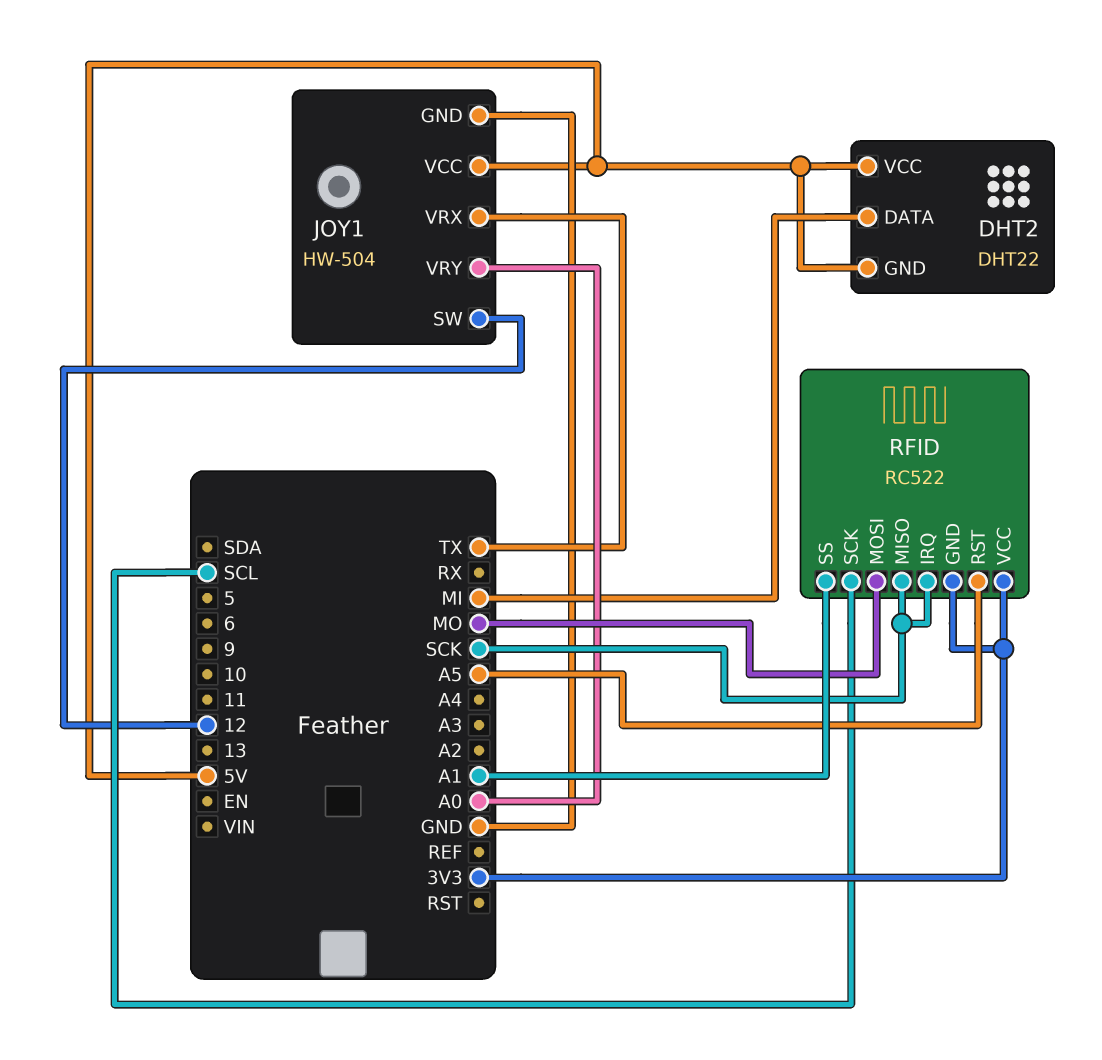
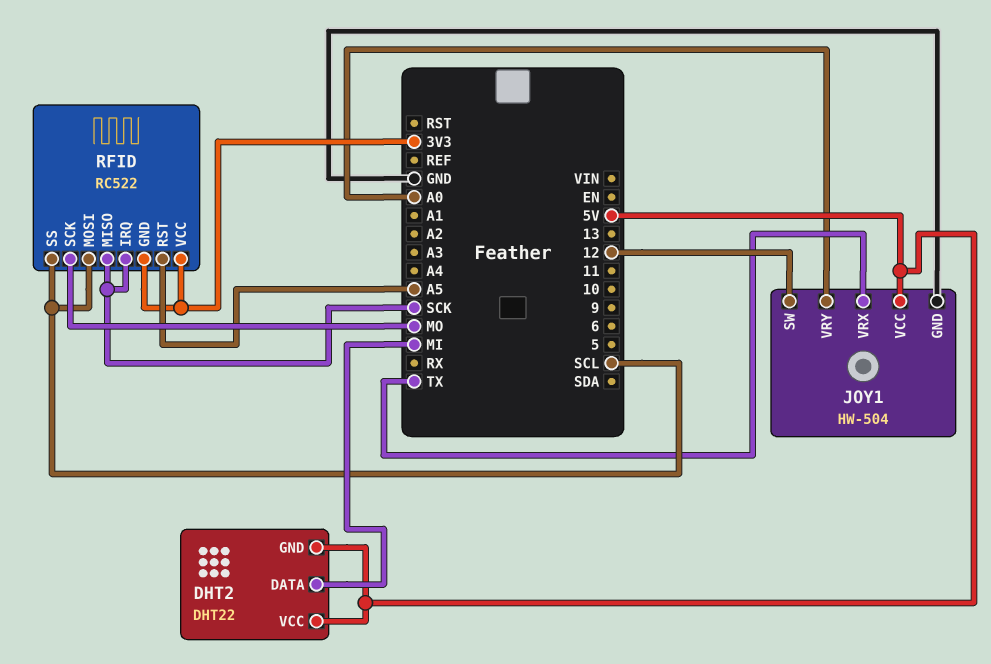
RFID pin MOSI: MO -> SCL
RFID pin SCK: SCL -> MO
RFID pin SS: A1 -> SCL

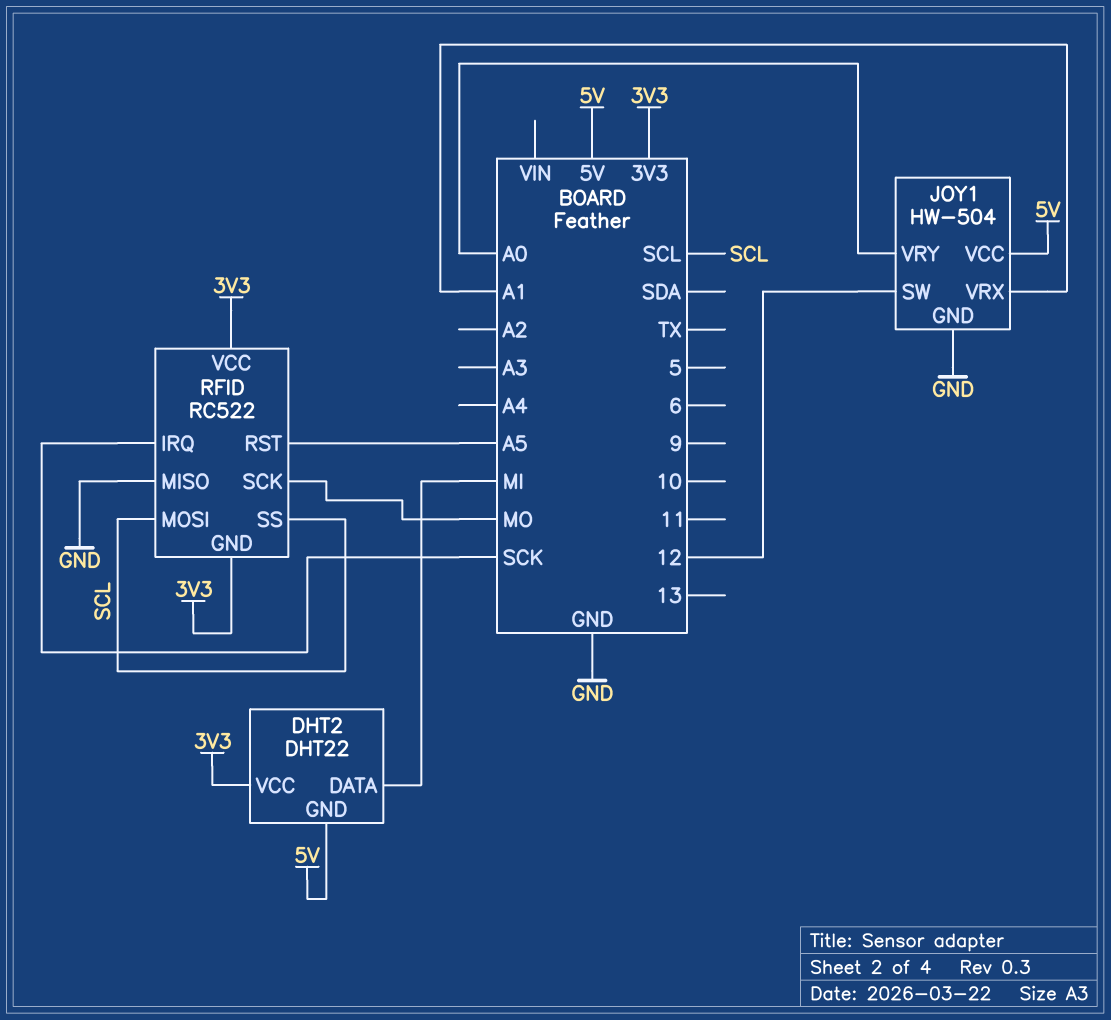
DHT2 pin VCC: 5V -> 3V3
JOY1 pin VRX: TX -> A1
RFID pin MISO: SCK -> GND

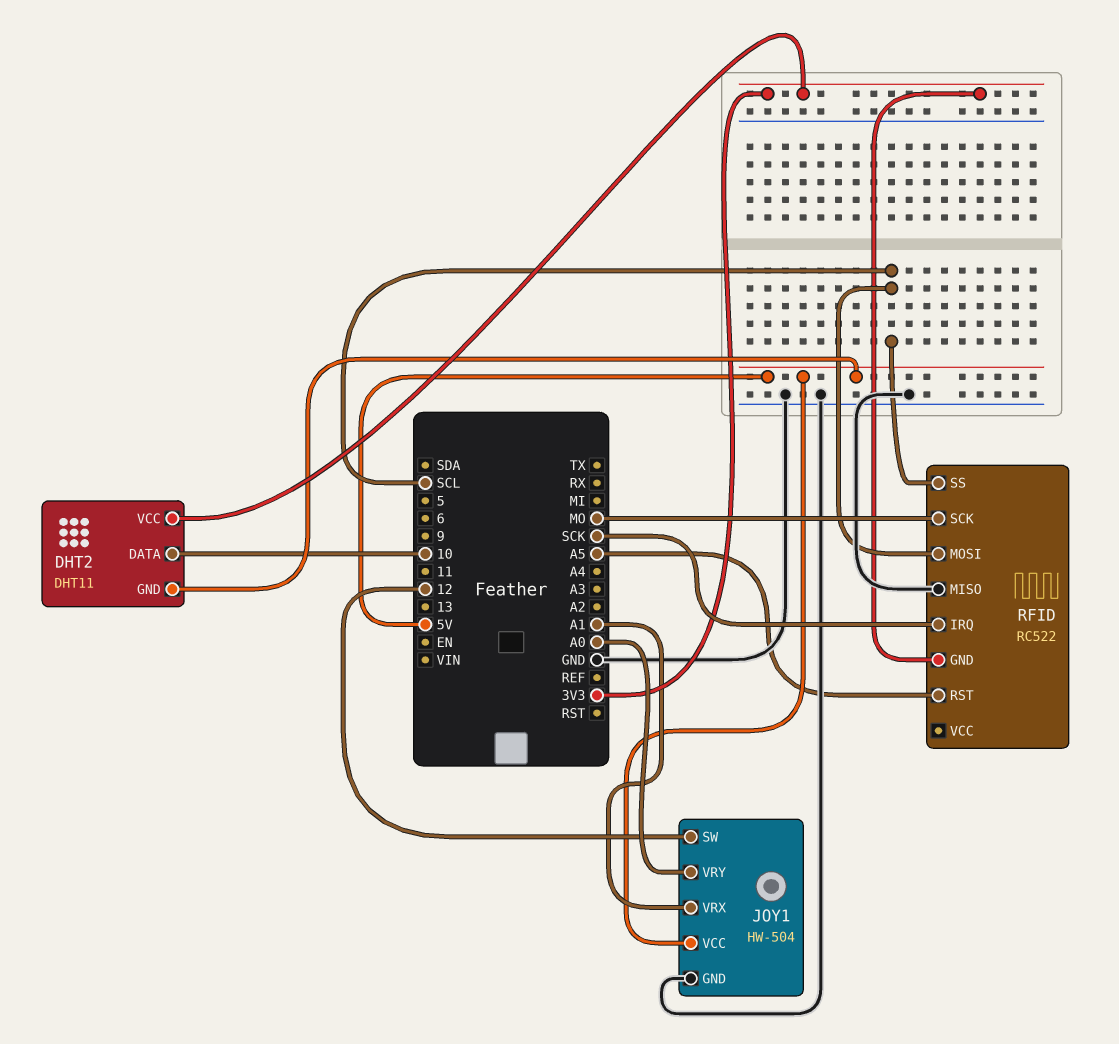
DHT2: DHT22 -> DHT11
DHT2 pin DATA: MI -> 10
RFID pin VCC: 3V3 -> none

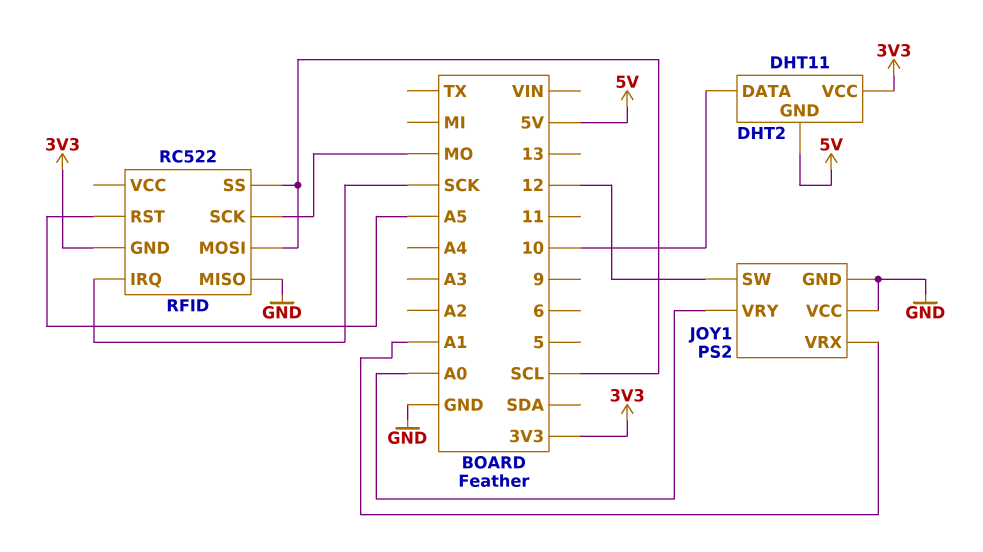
JOY1: HW-504 -> PS2
JOY1 pin VCC: 5V -> GND

